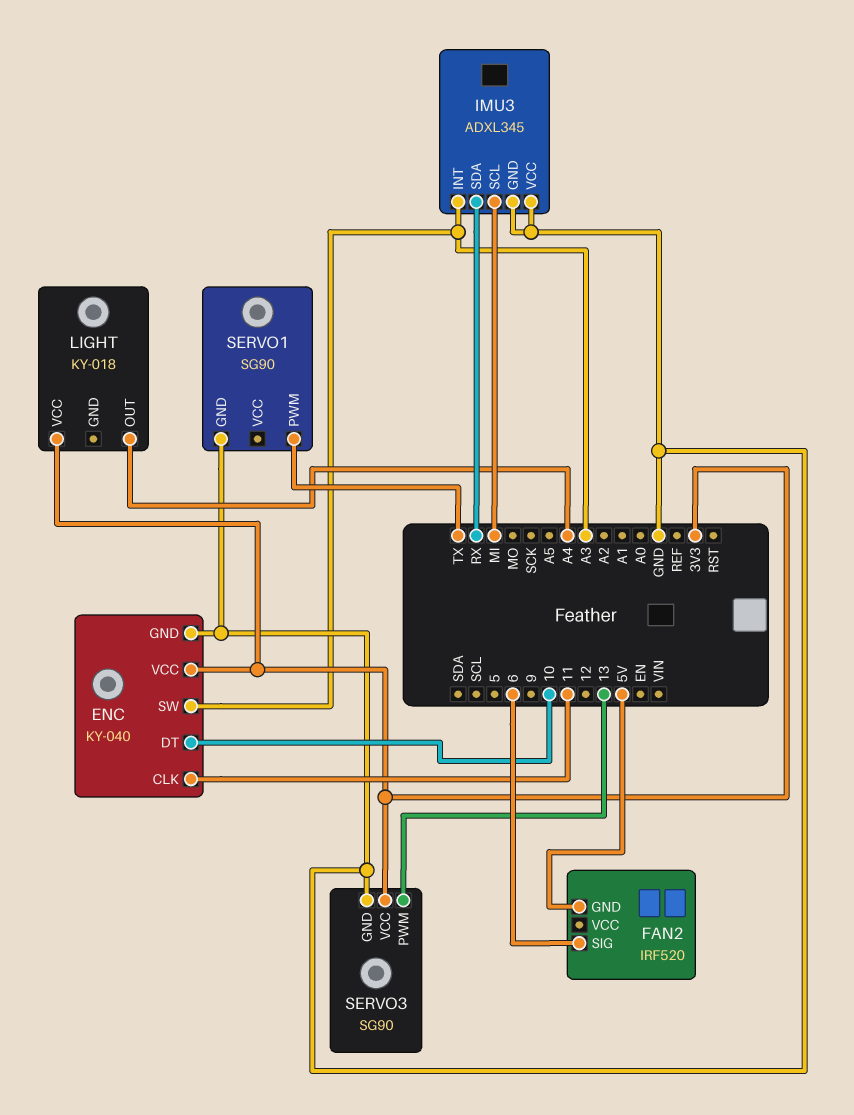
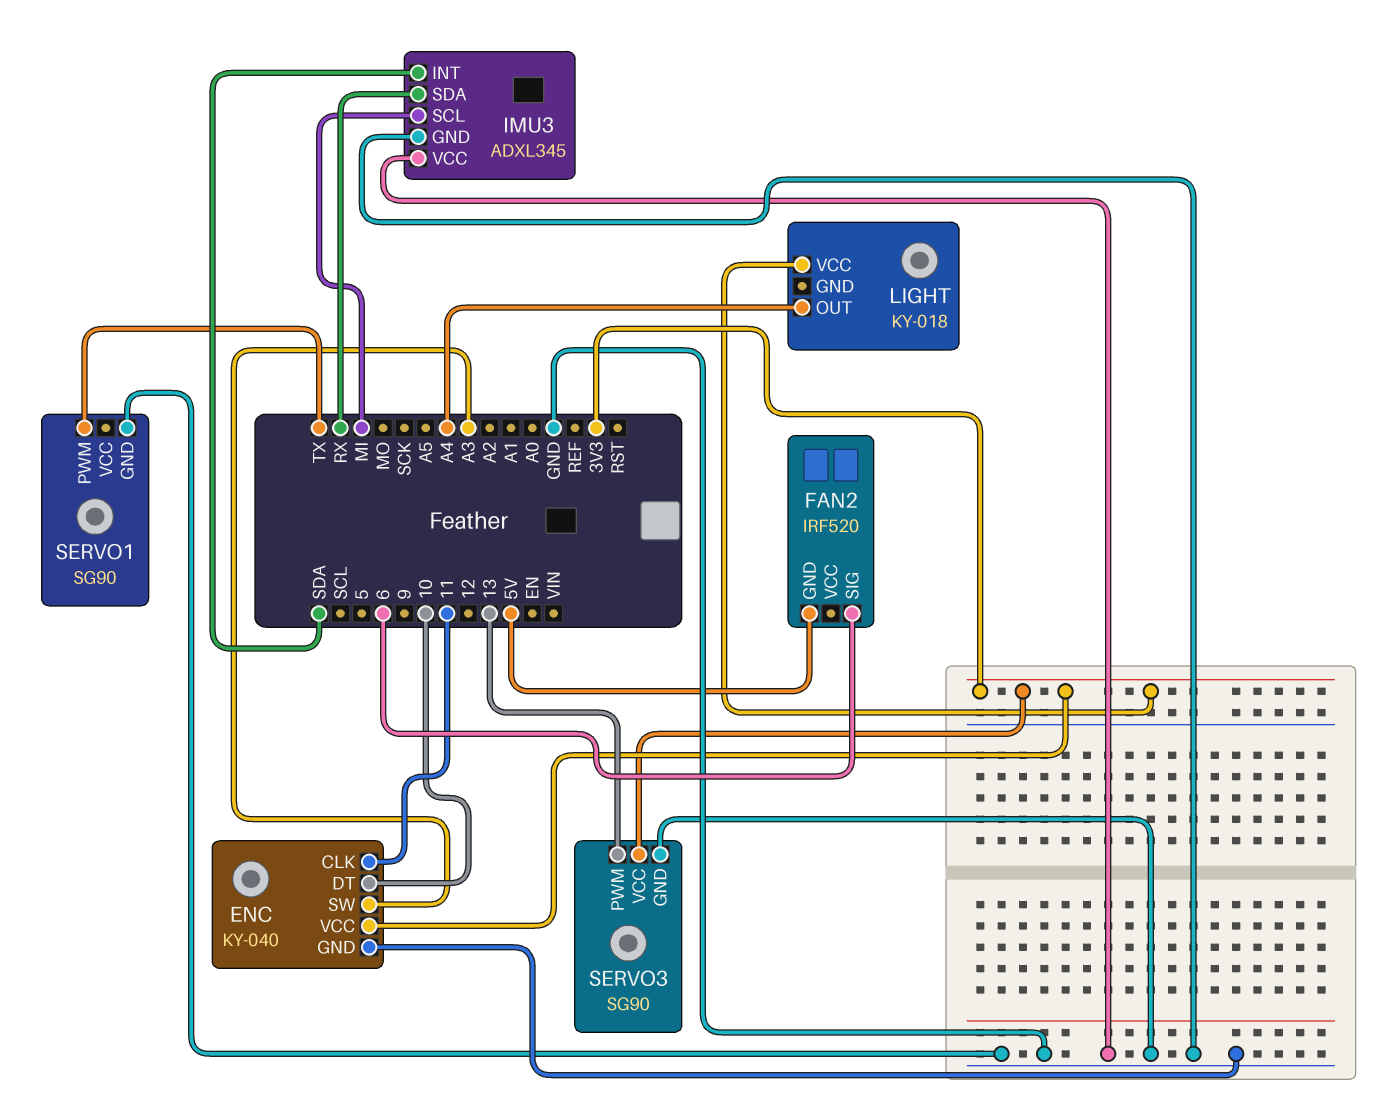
IMU3 pin INT: A3 -> SDA

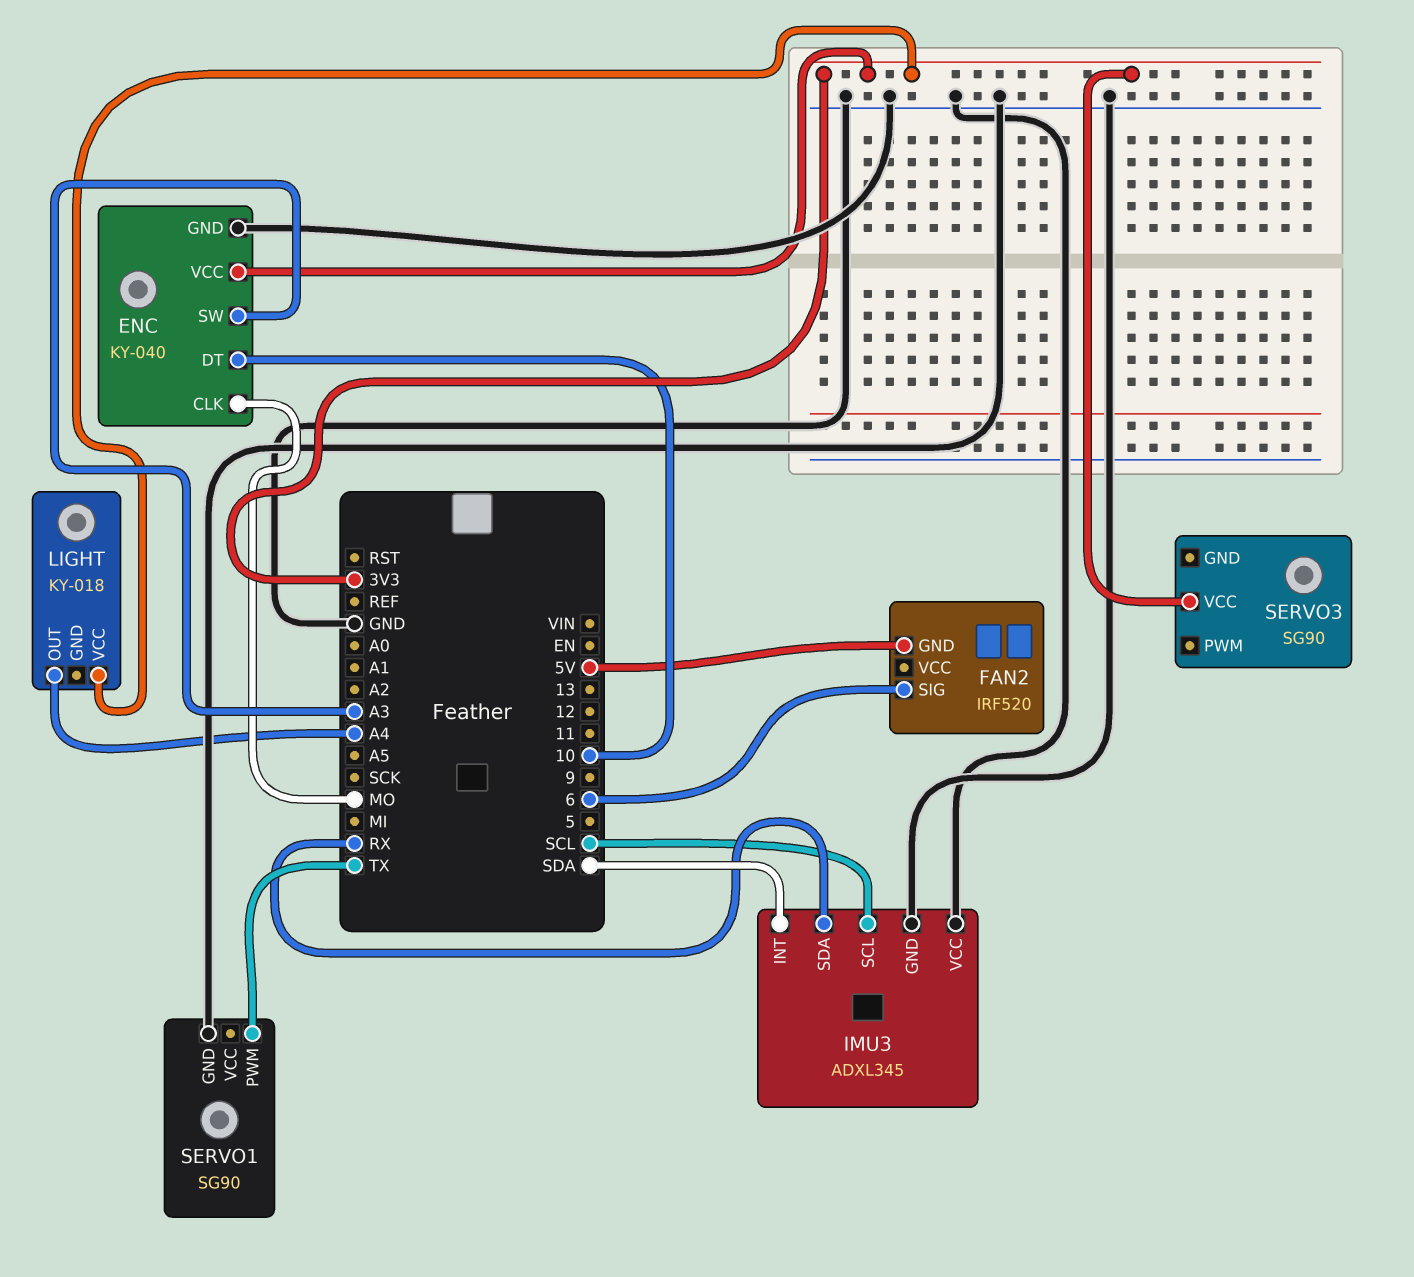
ENC pin CLK: 11 -> MO
IMU3 pin SCL: MI -> SCL
SERVO3 pin GND: GND -> none
SERVO3 pin PWM: 13 -> none

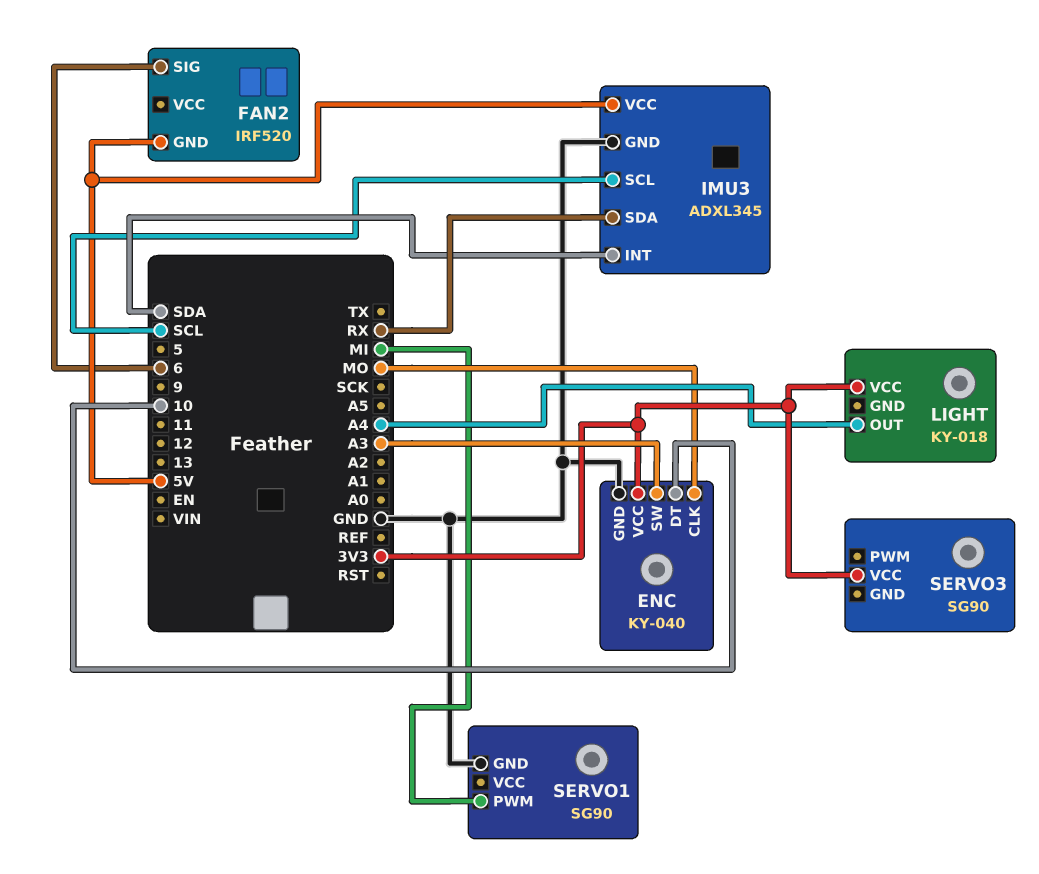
IMU3 pin VCC: GND -> 5V
SERVO1 pin PWM: TX -> MI

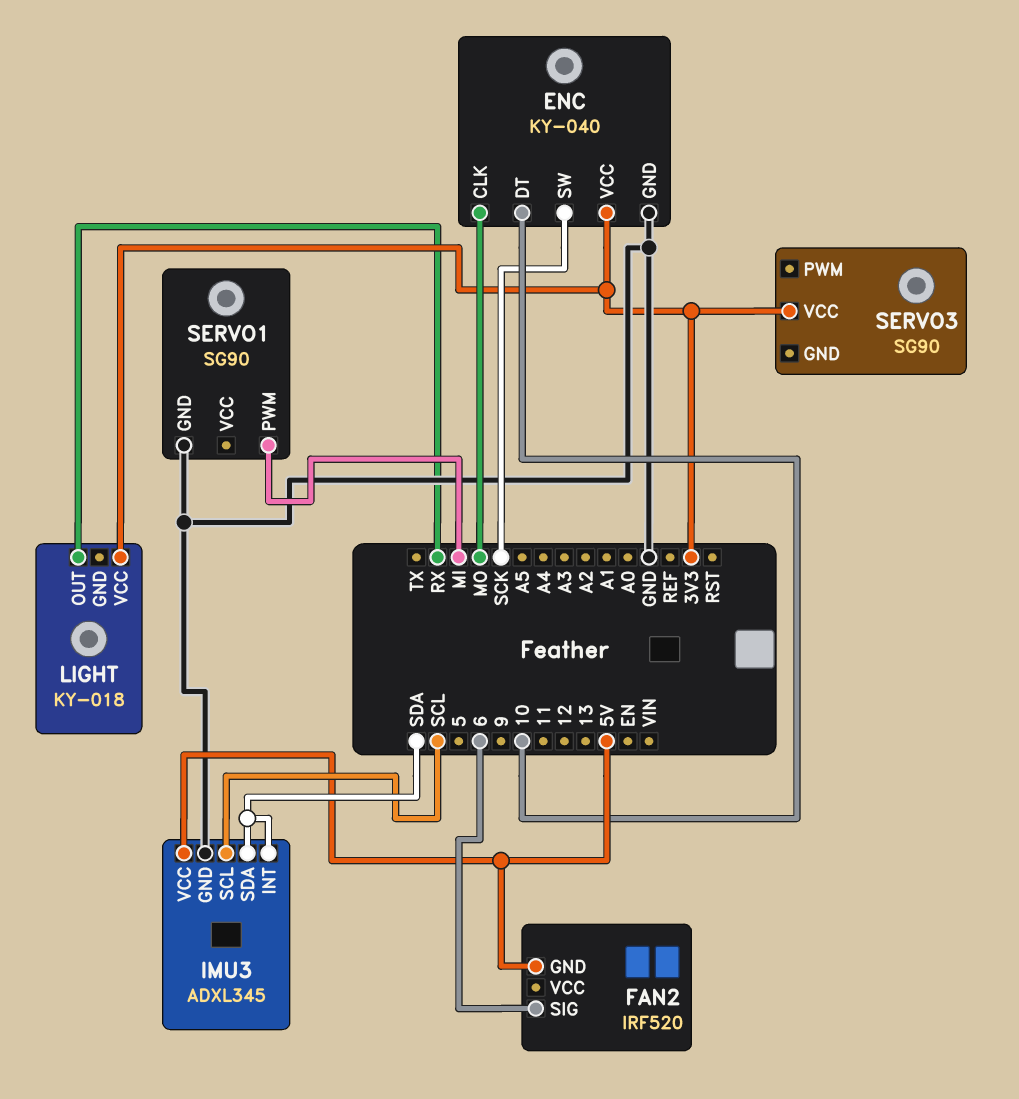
ENC pin SW: A3 -> SCK
IMU3 pin SDA: RX -> SDA
LIGHT pin OUT: A4 -> RX

